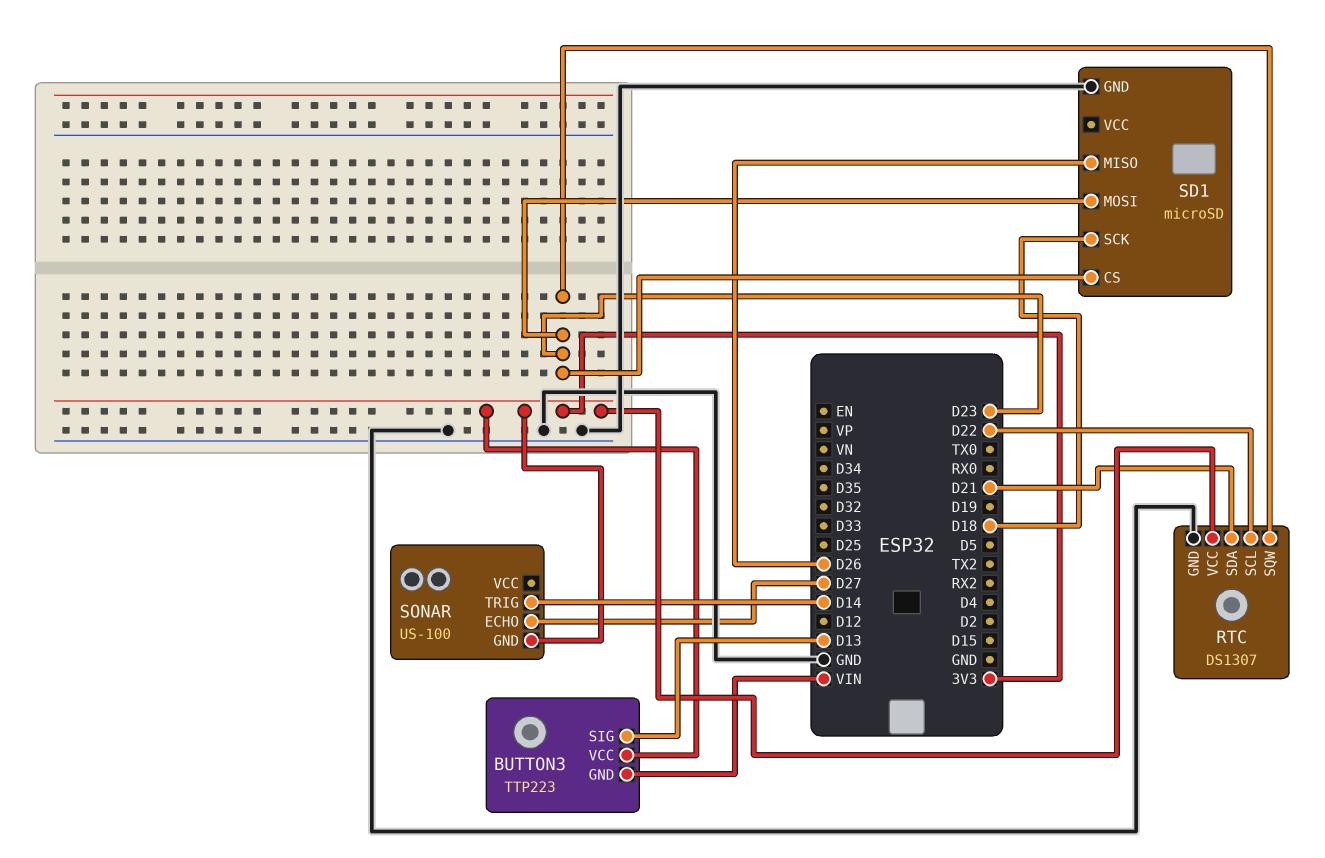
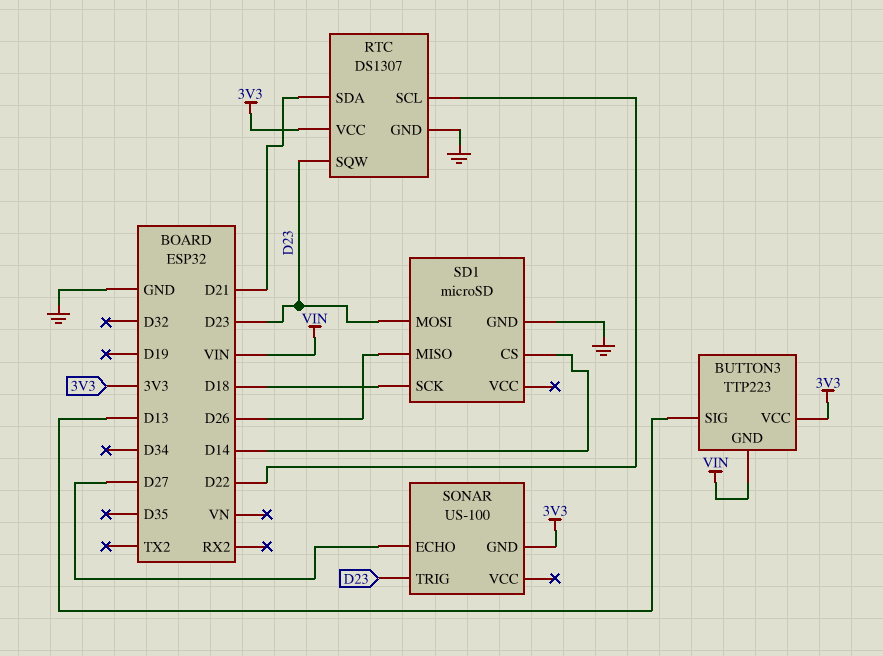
SD1 pin CS: D23 -> D14
SONAR pin TRIG: D14 -> D23

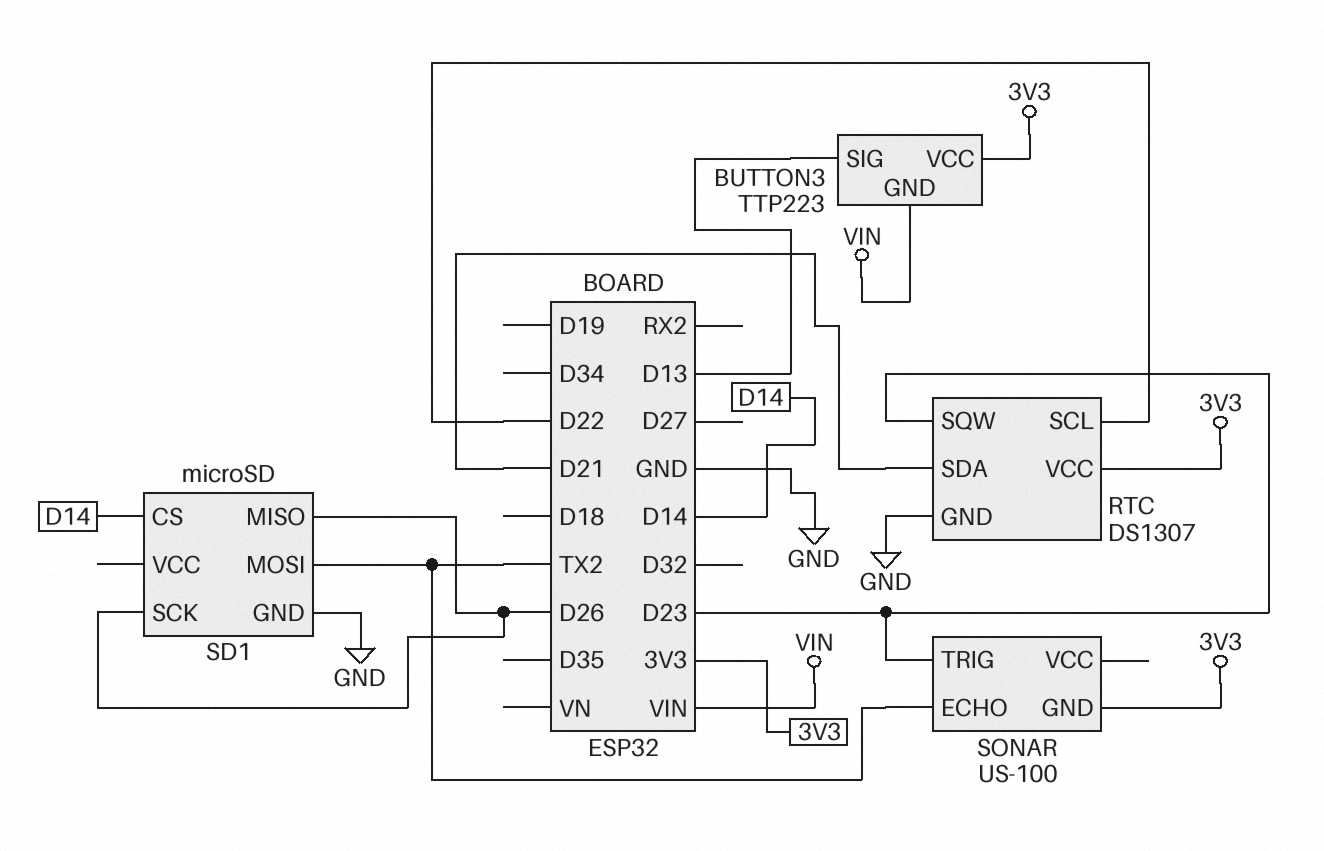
SD1 pin MOSI: D23 -> TX2
SD1 pin SCK: D18 -> D26
SONAR pin ECHO: D27 -> TX2

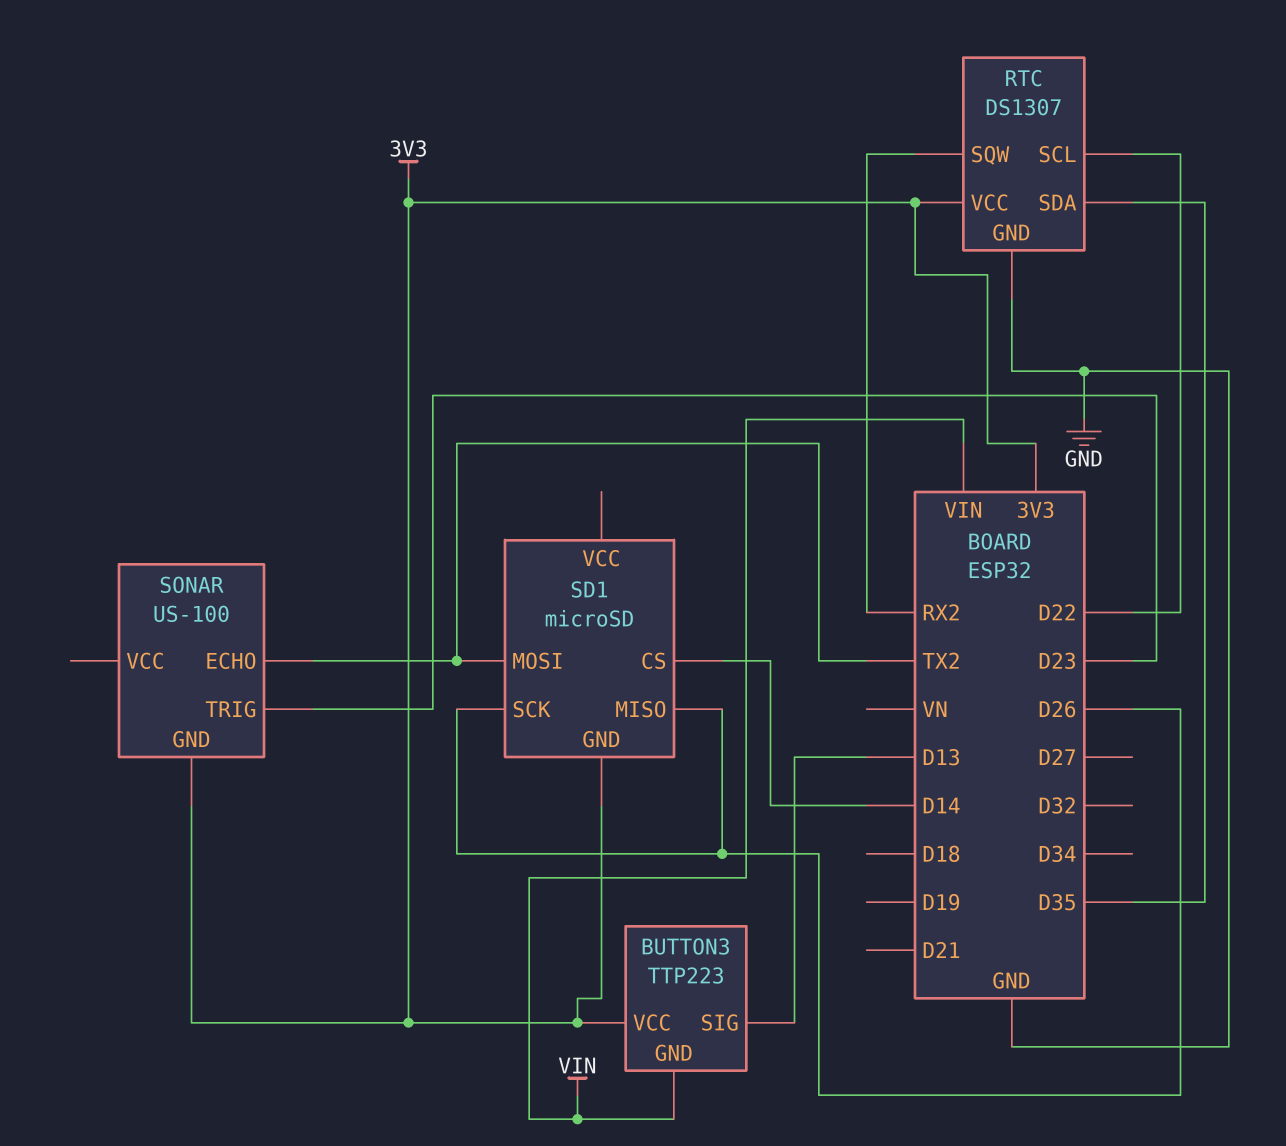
RTC pin SDA: D21 -> D35
RTC pin SQW: D23 -> RX2
SD1 pin GND: GND -> 3V3

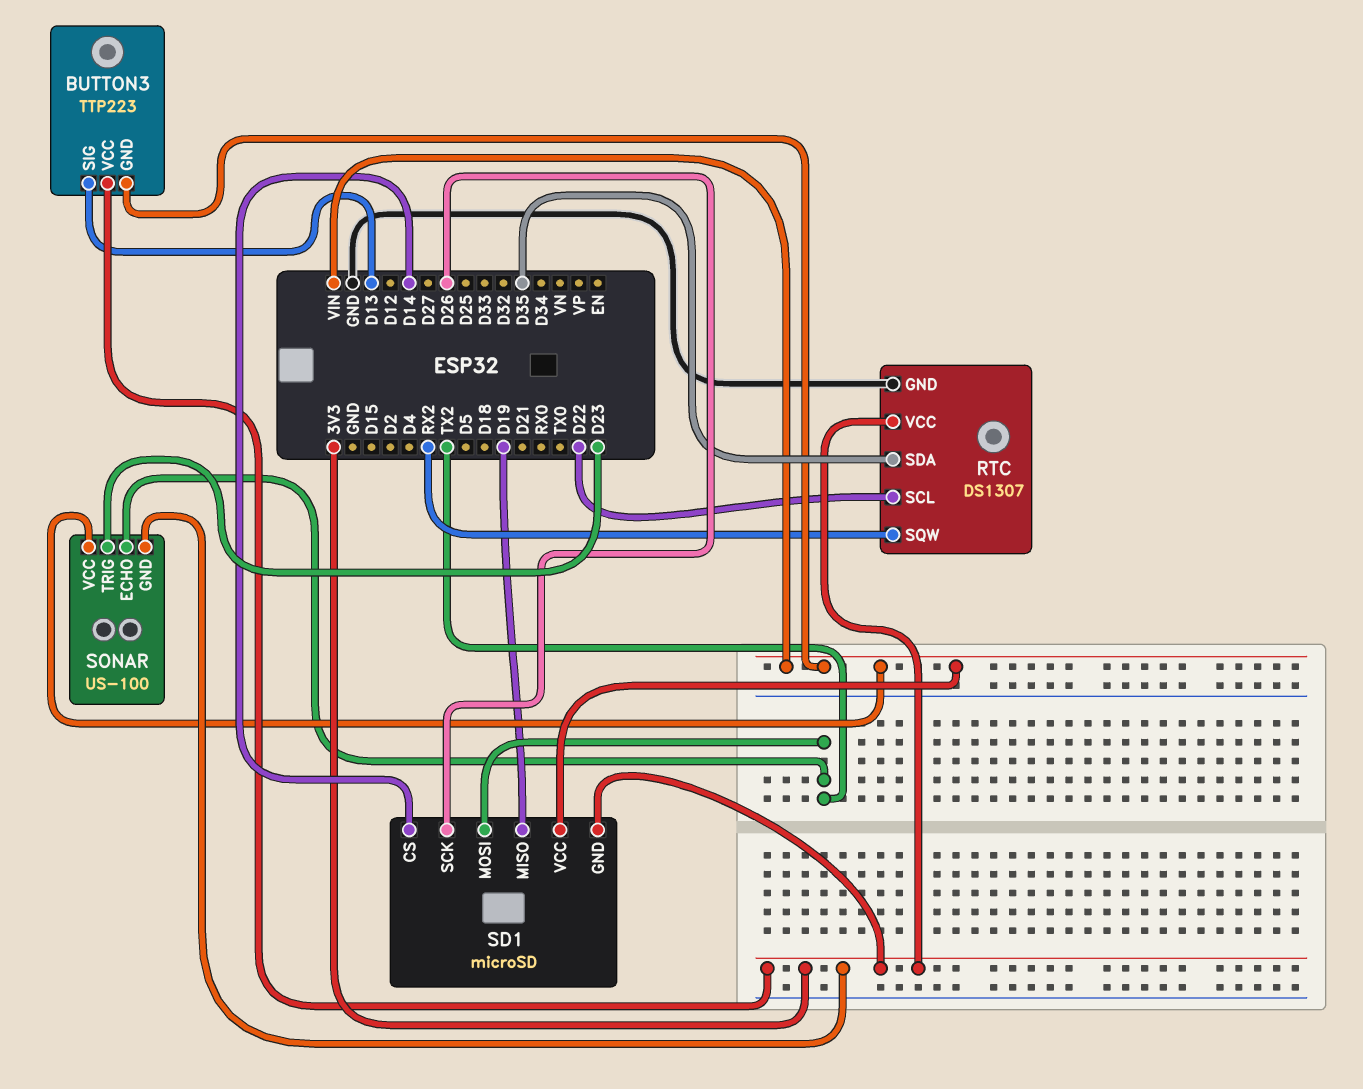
SD1 pin MISO: D26 -> D19
SD1 pin VCC: none -> VIN
SONAR pin VCC: none -> VIN

